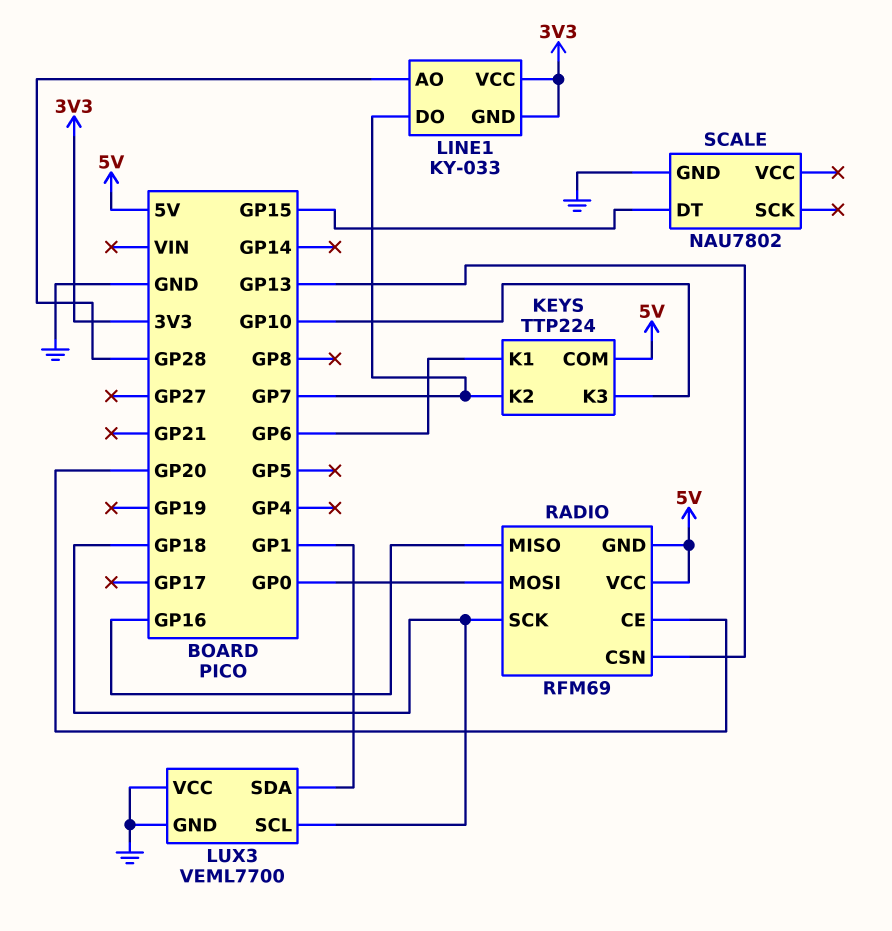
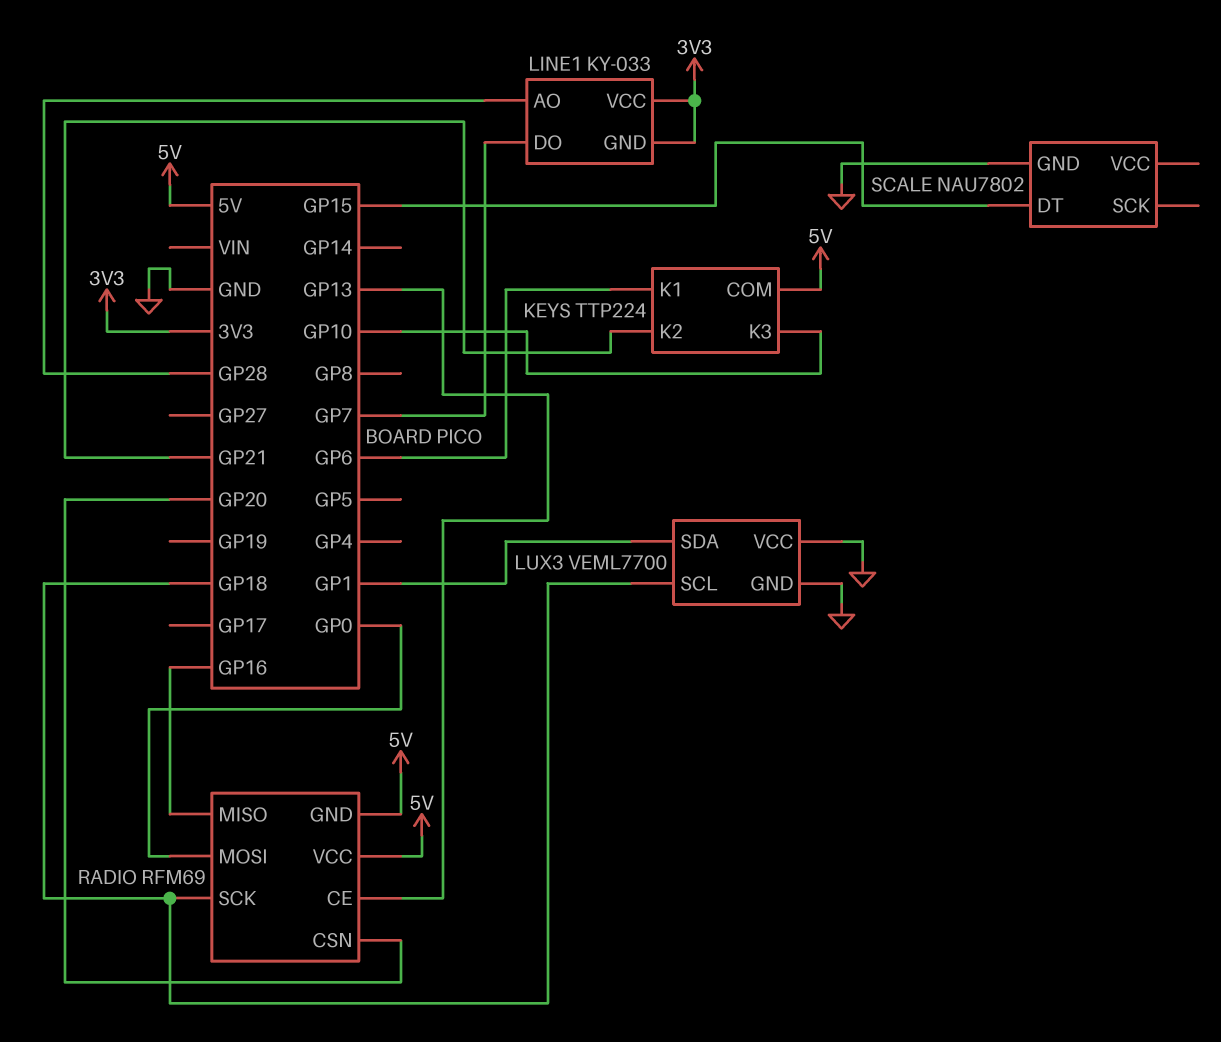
KEYS pin K2: GP7 -> GP21
RADIO pin CE: GP20 -> GP13
RADIO pin CSN: GP13 -> GP20

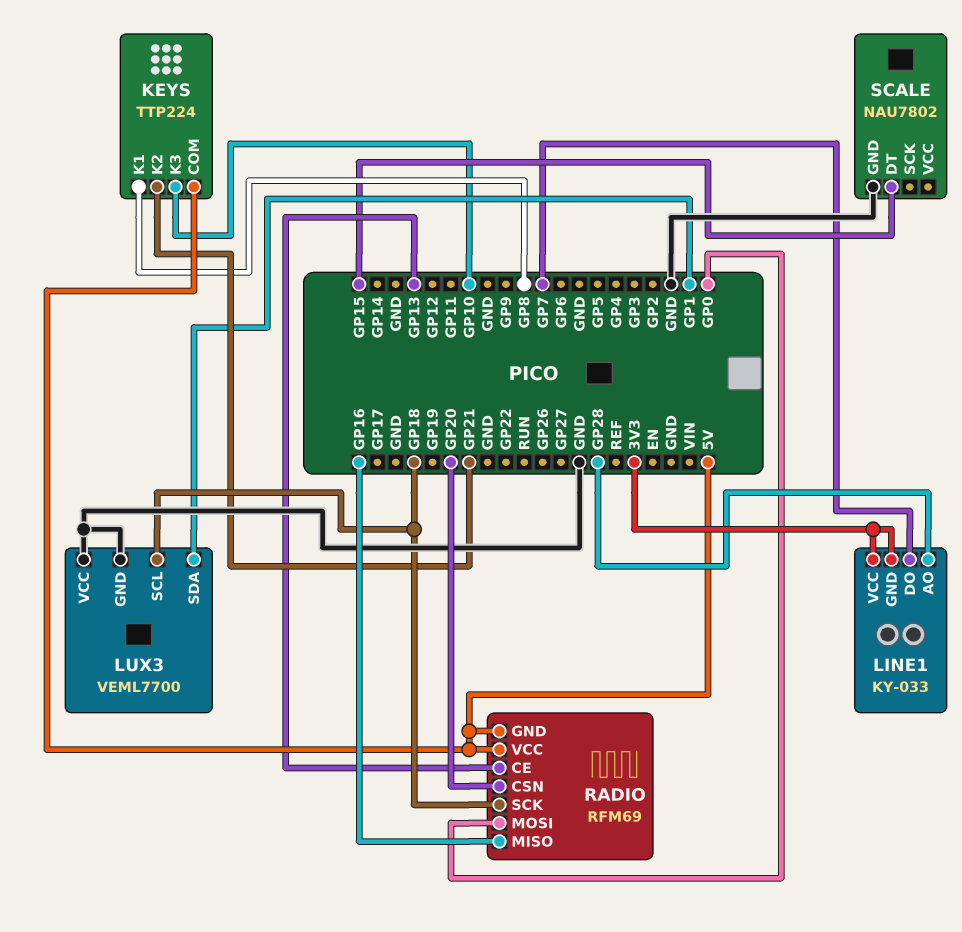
KEYS pin K1: GP6 -> GP8

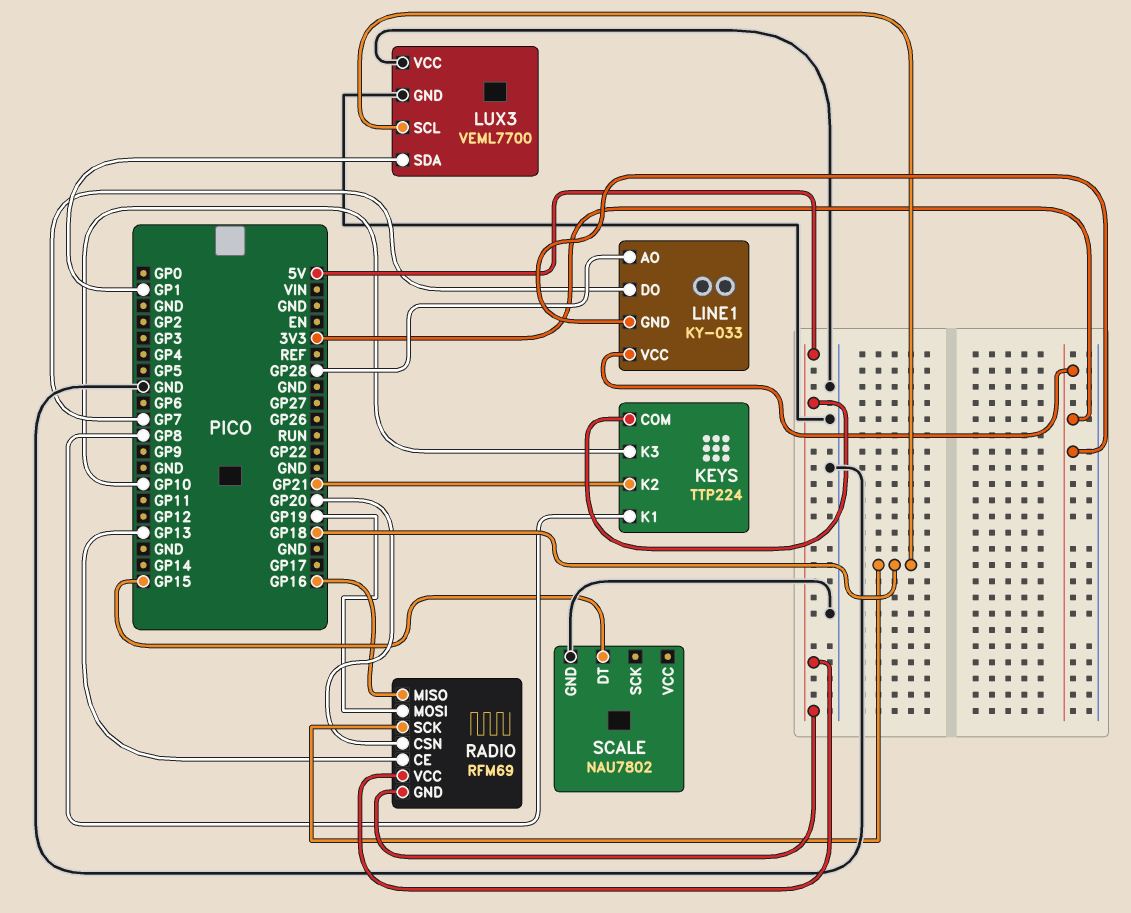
RADIO pin MOSI: GP0 -> GP19

